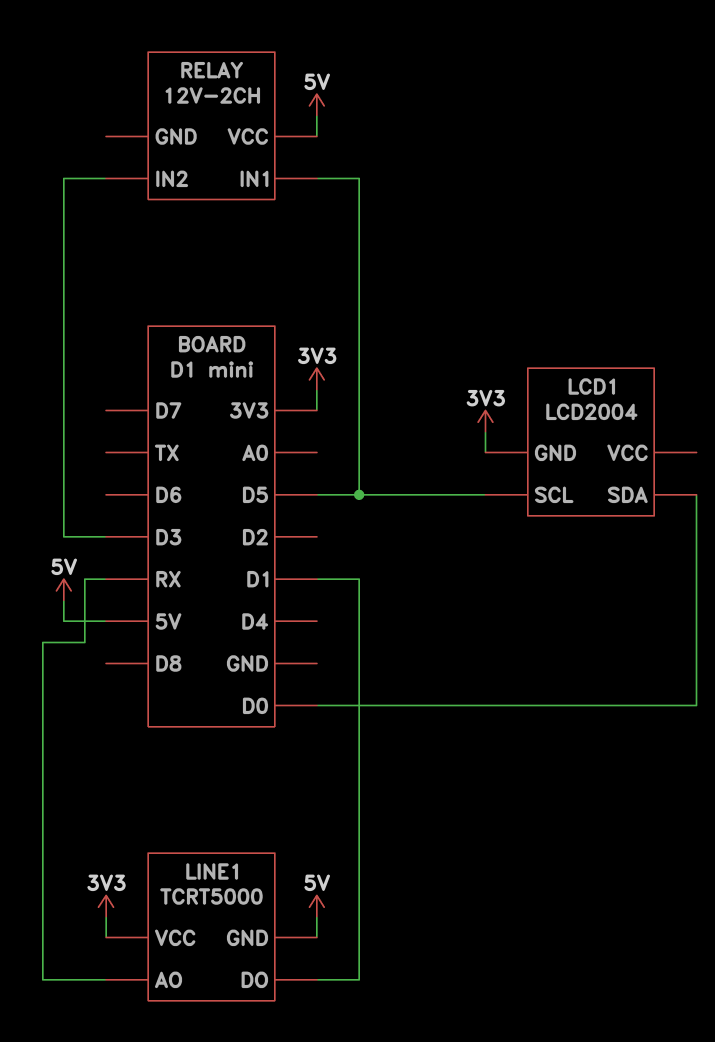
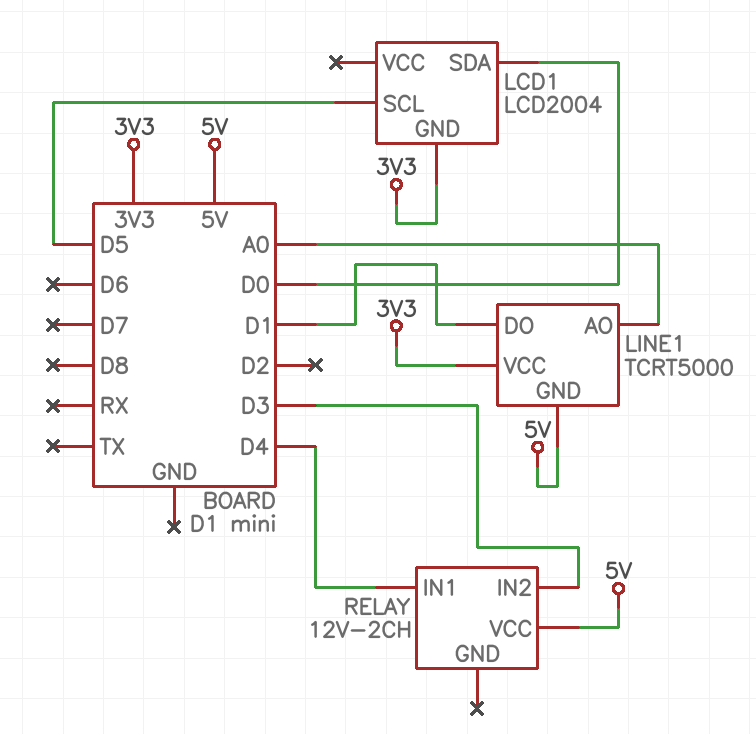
LINE1 pin AO: RX -> A0
RELAY pin IN1: D5 -> D4

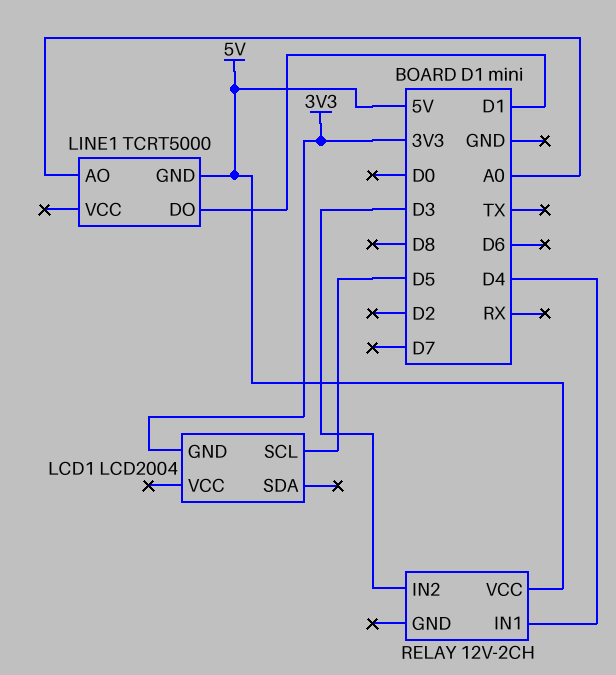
LCD1 pin SDA: D0 -> none
LINE1 pin VCC: 3V3 -> none

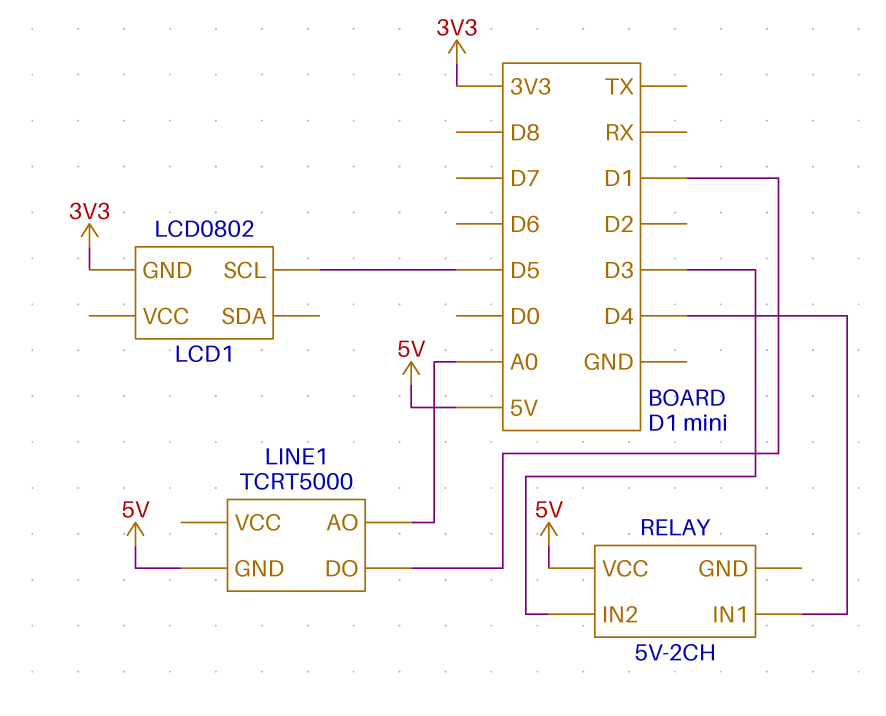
LCD1: LCD2004 -> LCD0802
RELAY: 12V-2CH -> 5V-2CH

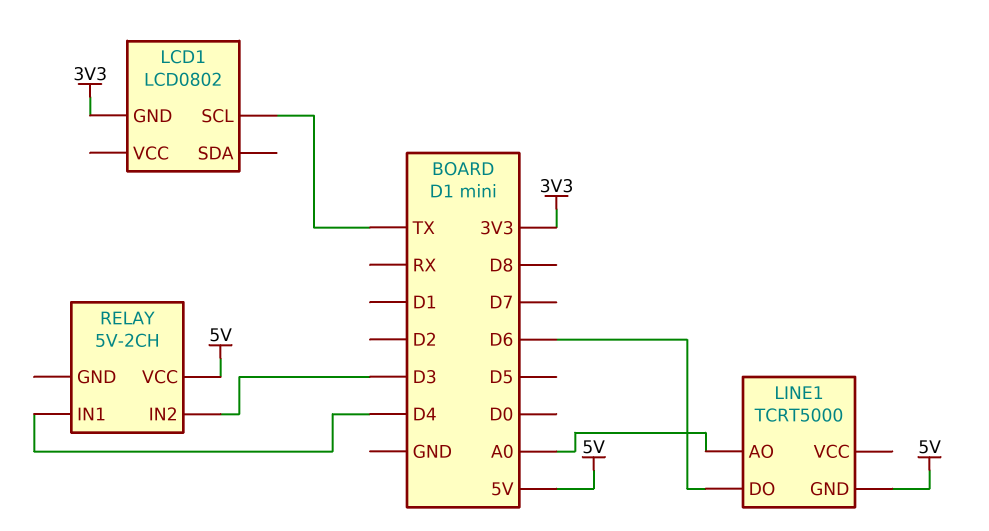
LCD1 pin SCL: D5 -> TX
LINE1 pin DO: D1 -> D6

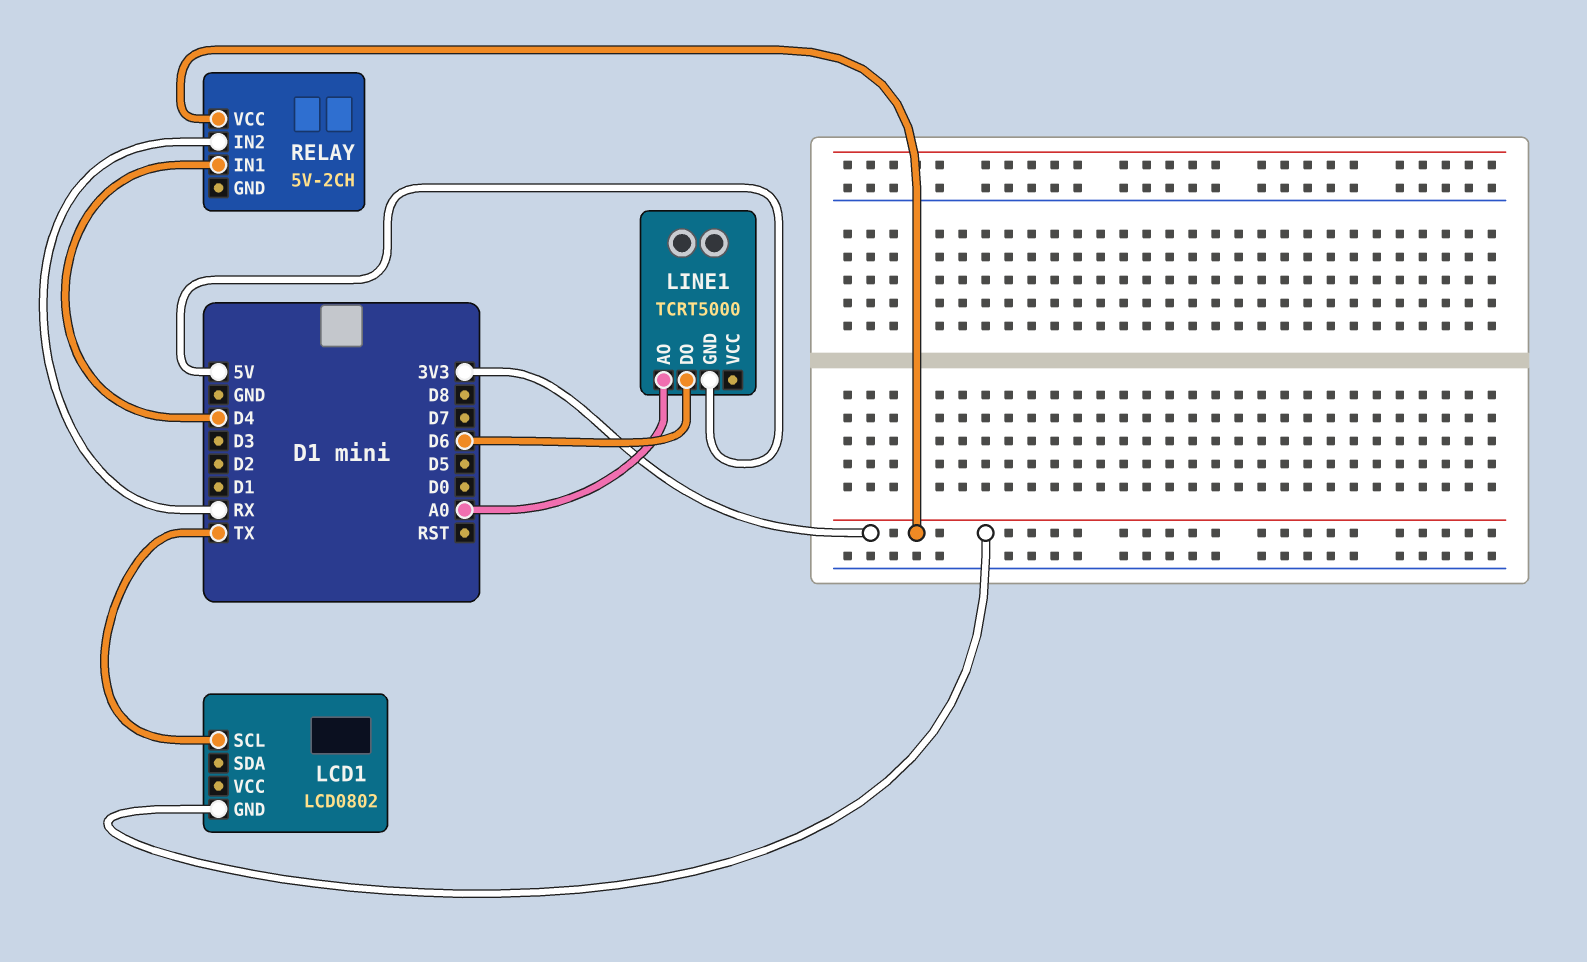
RELAY pin IN2: D3 -> RX
RELAY pin VCC: 5V -> 3V3

